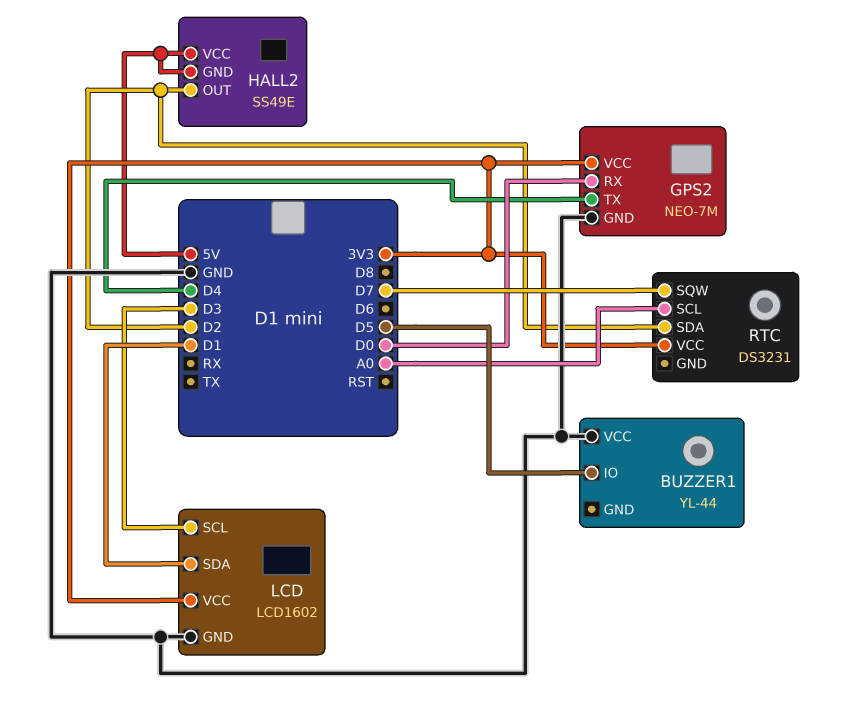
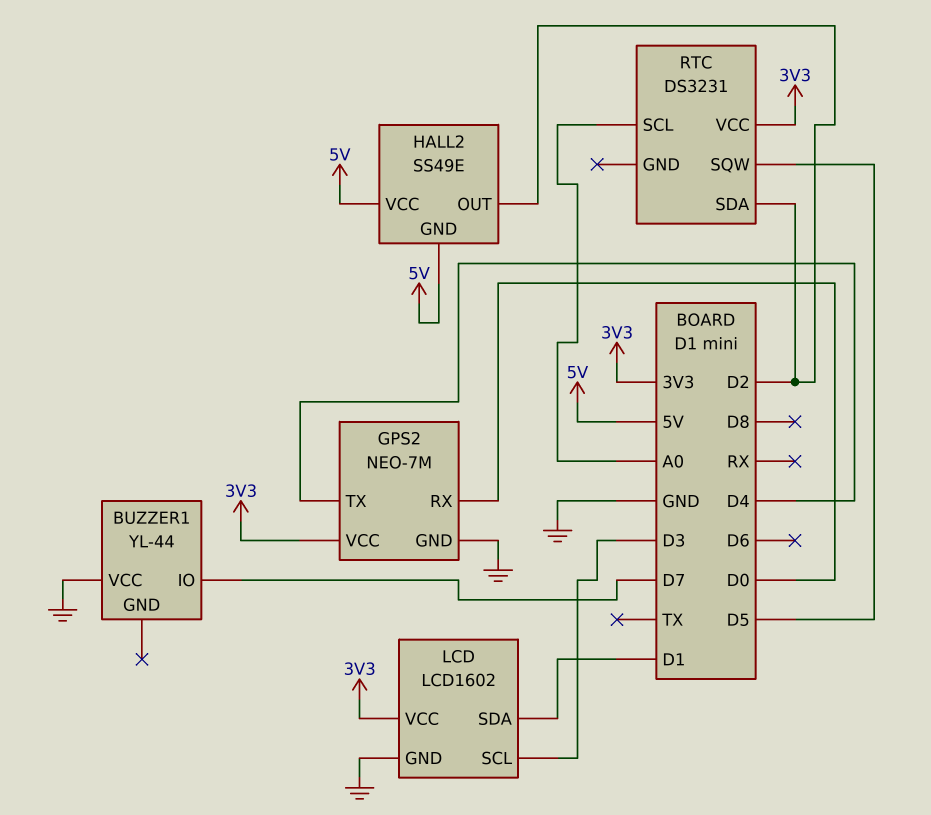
BUZZER1 pin IO: D5 -> D7
RTC pin SQW: D7 -> D5

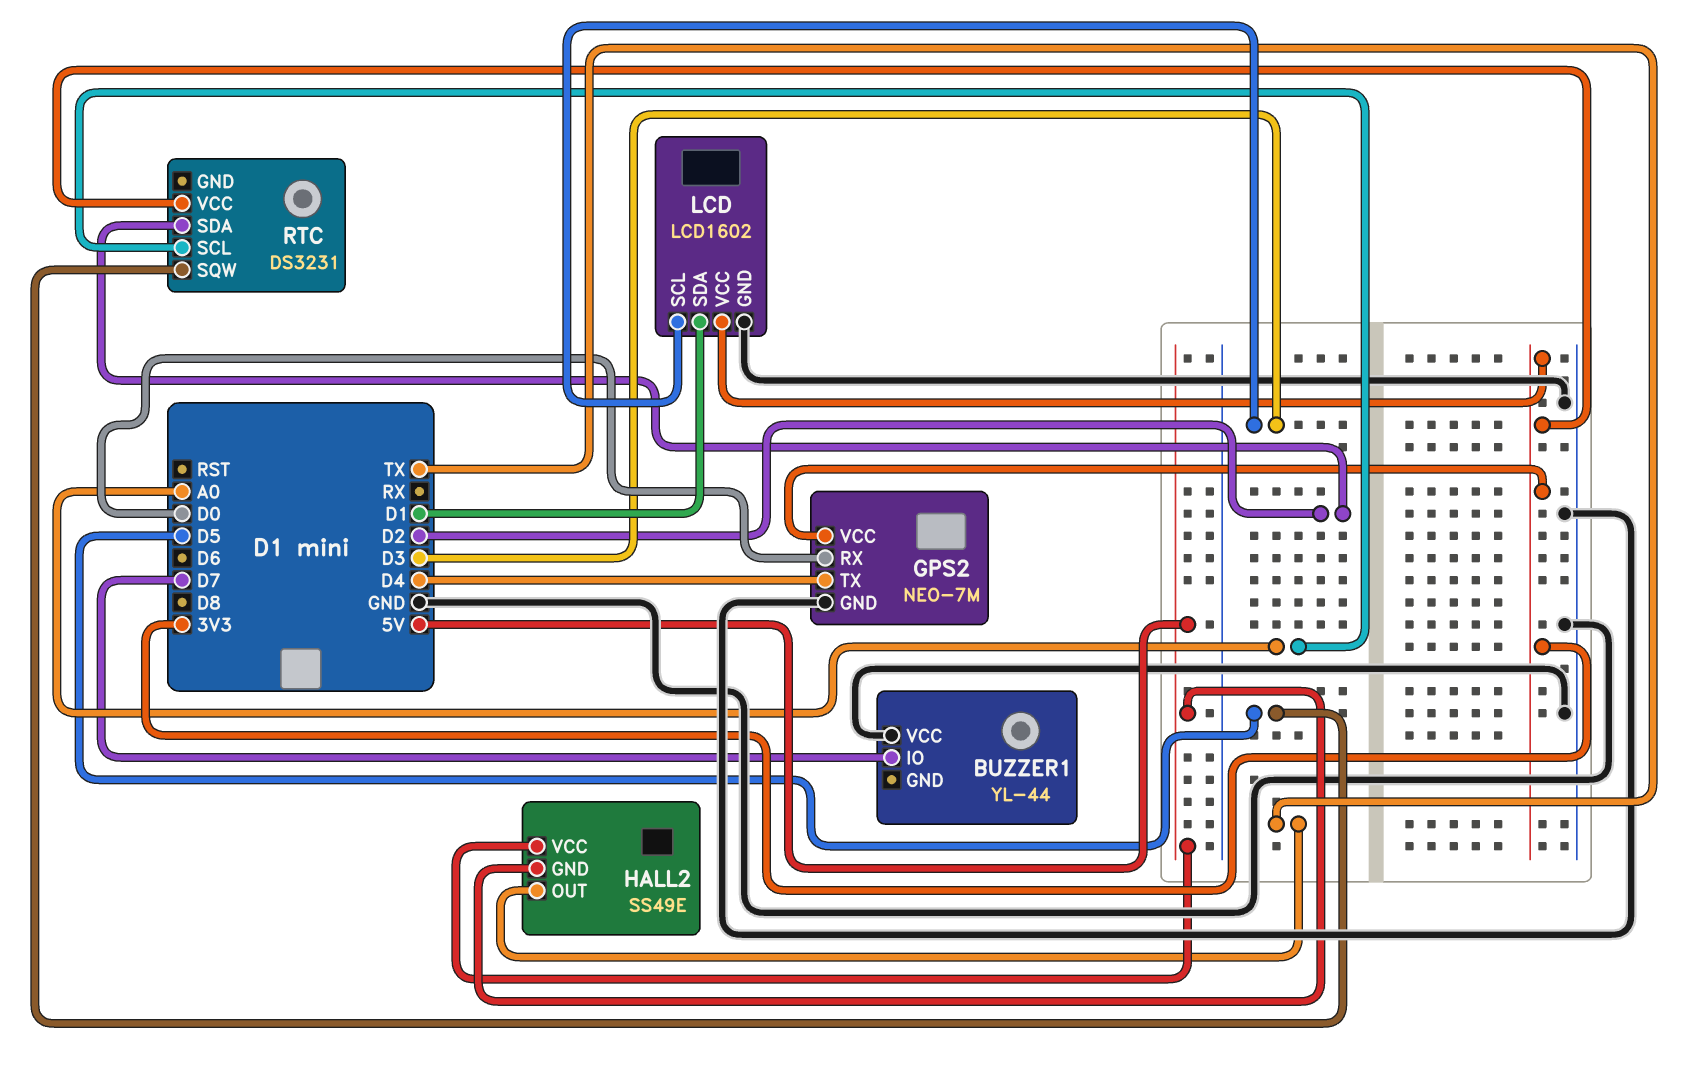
HALL2 pin OUT: D2 -> TX

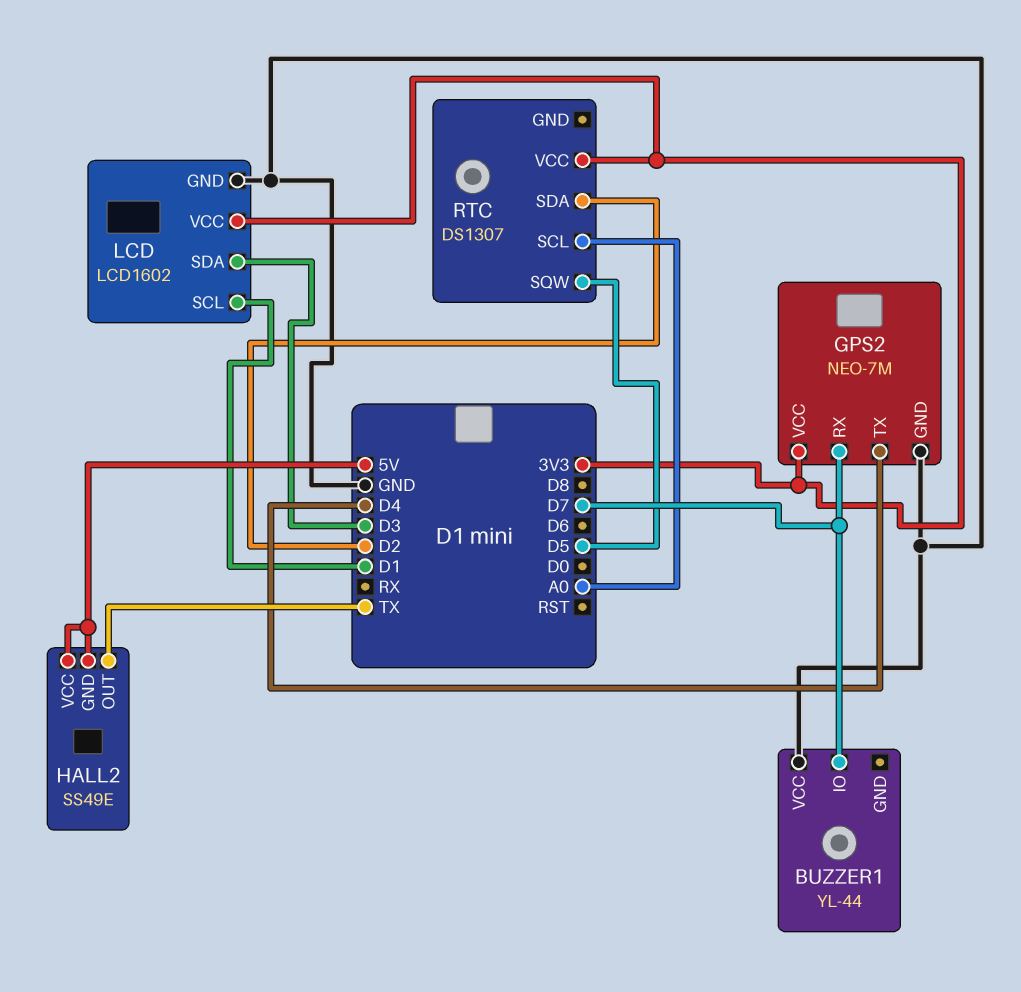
GPS2 pin RX: D0 -> D7
LCD pin SCL: D3 -> D1
LCD pin SDA: D1 -> D3
RTC: DS3231 -> DS1307

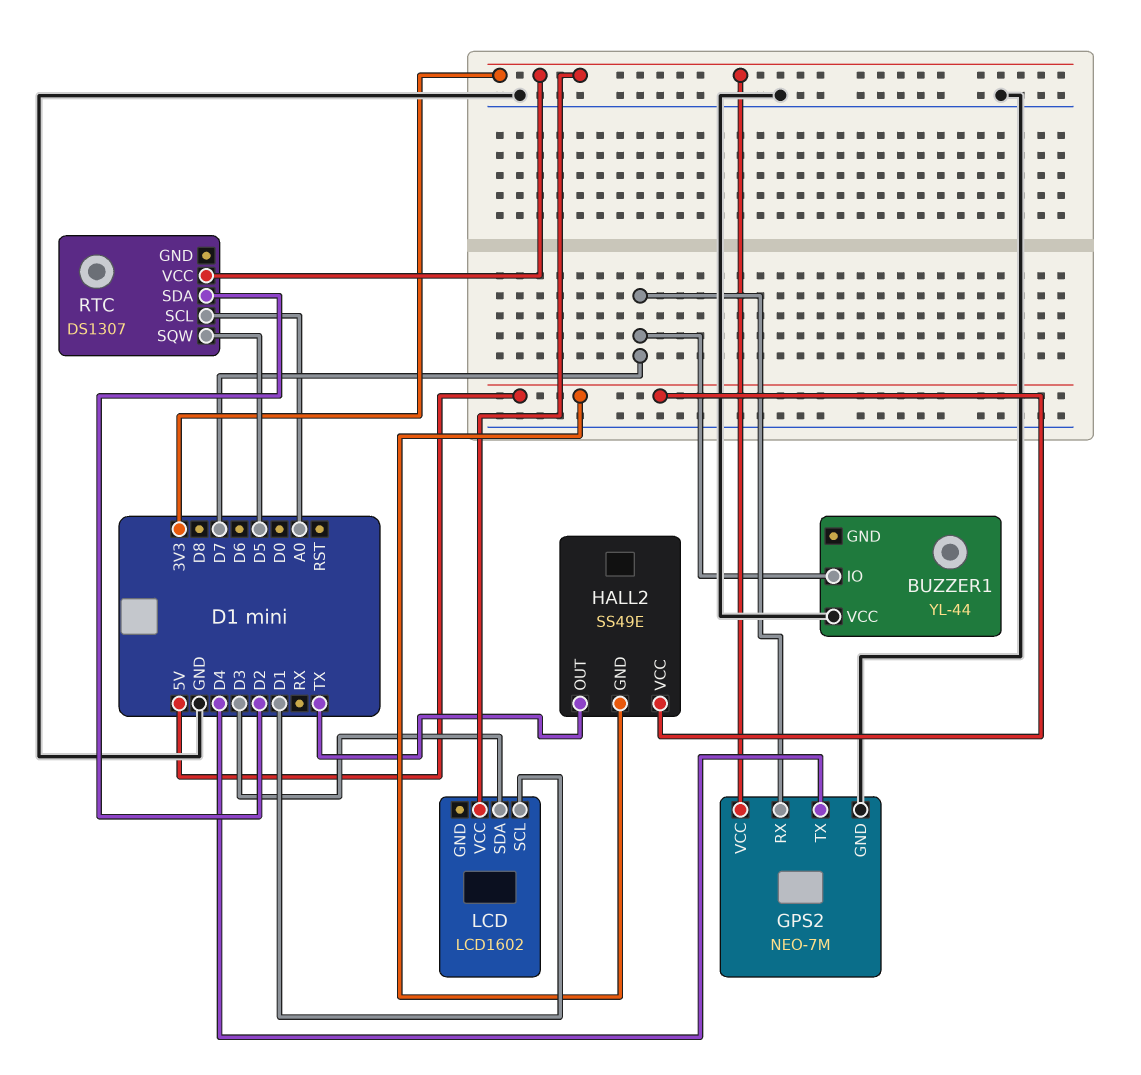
LCD pin GND: GND -> none

